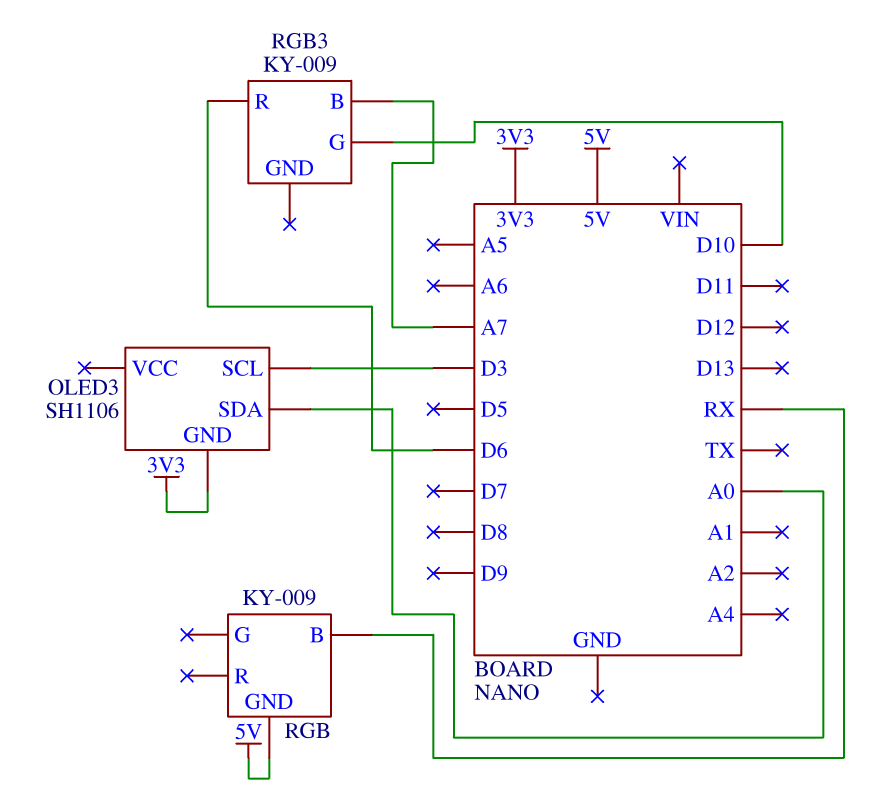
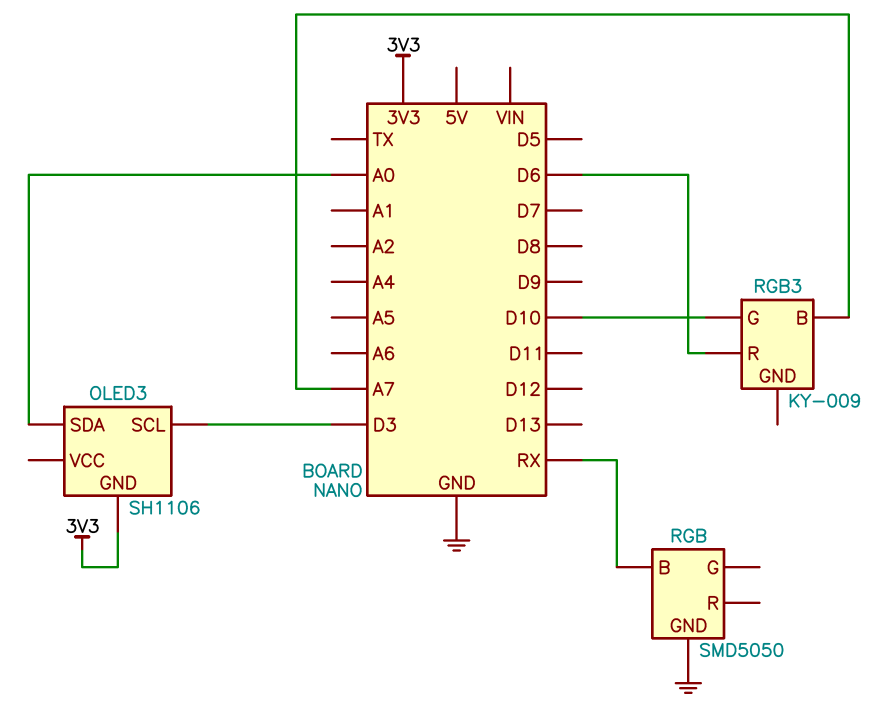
RGB: KY-009 -> SMD5050
RGB pin GND: 5V -> GND

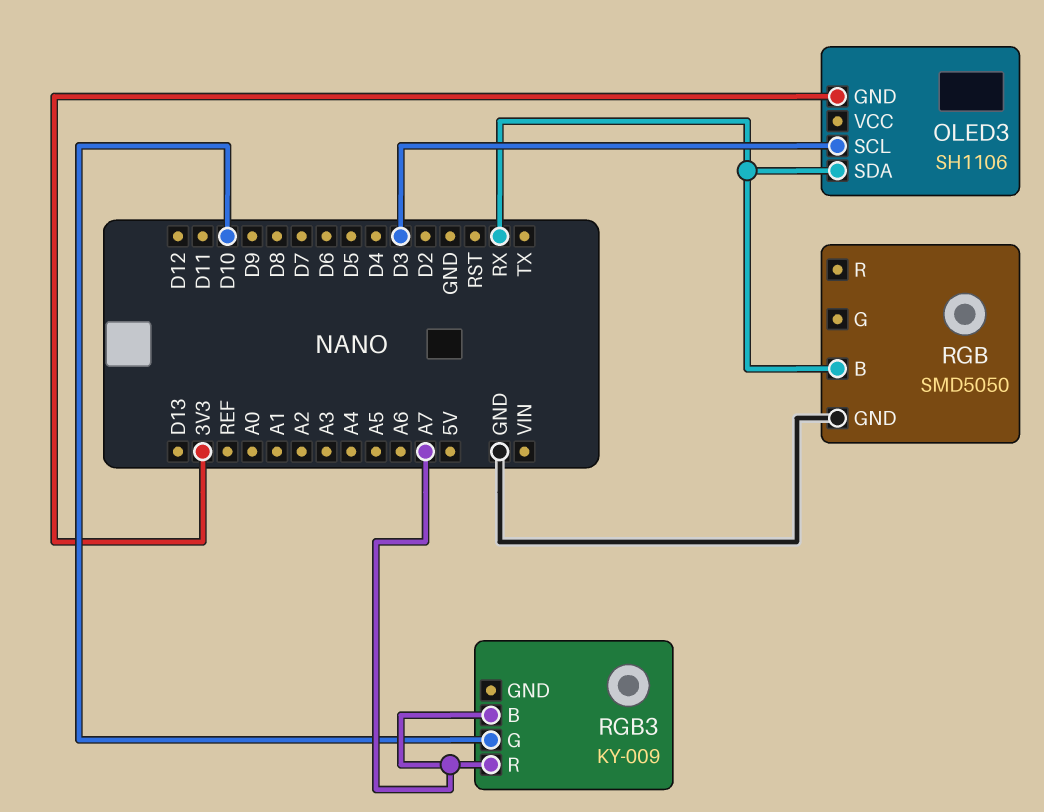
OLED3 pin SDA: A0 -> RX
RGB3 pin R: D6 -> A7

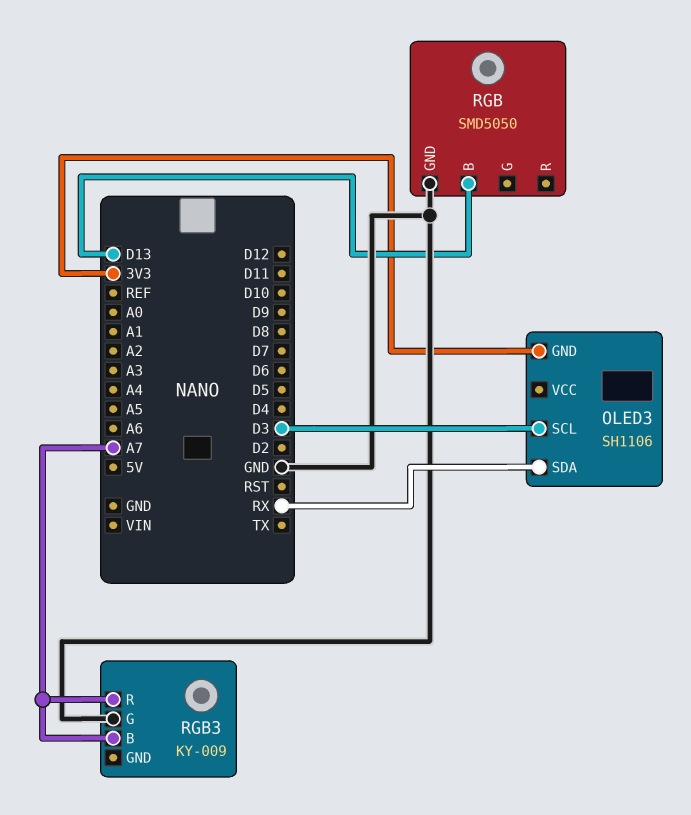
RGB pin B: RX -> D13
RGB3 pin G: D10 -> GND

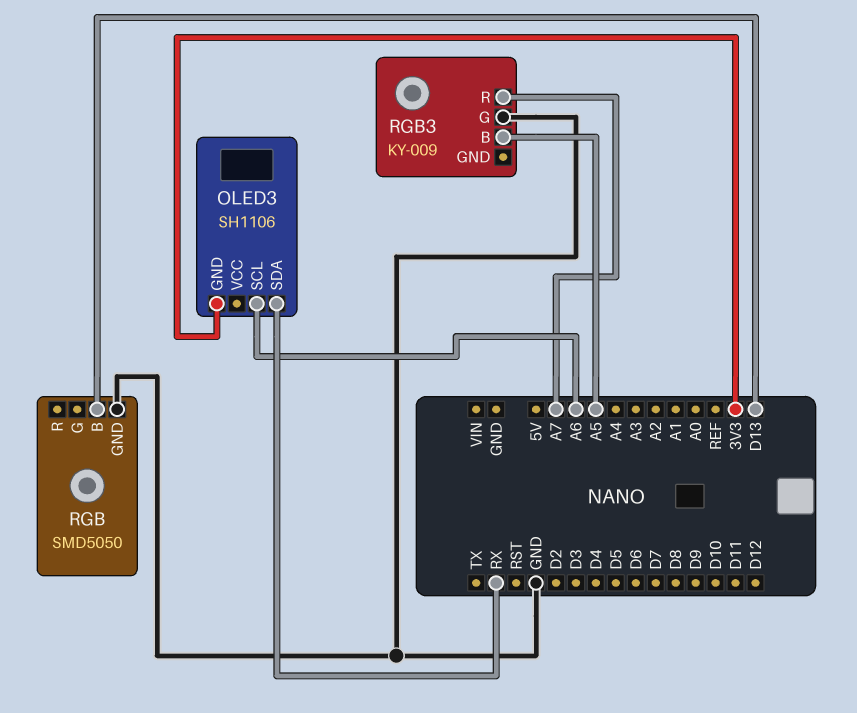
OLED3 pin SCL: D3 -> A6
RGB3 pin B: A7 -> A5

